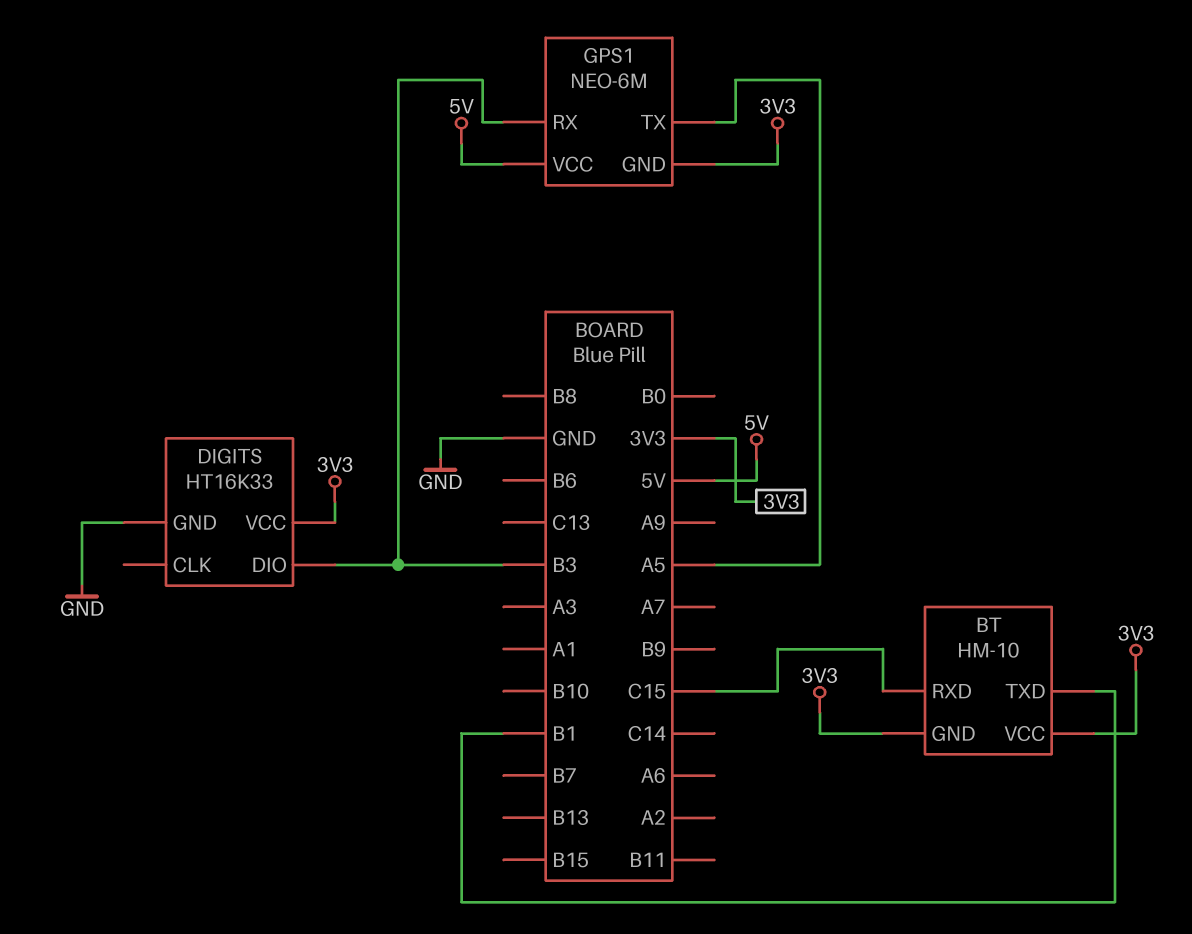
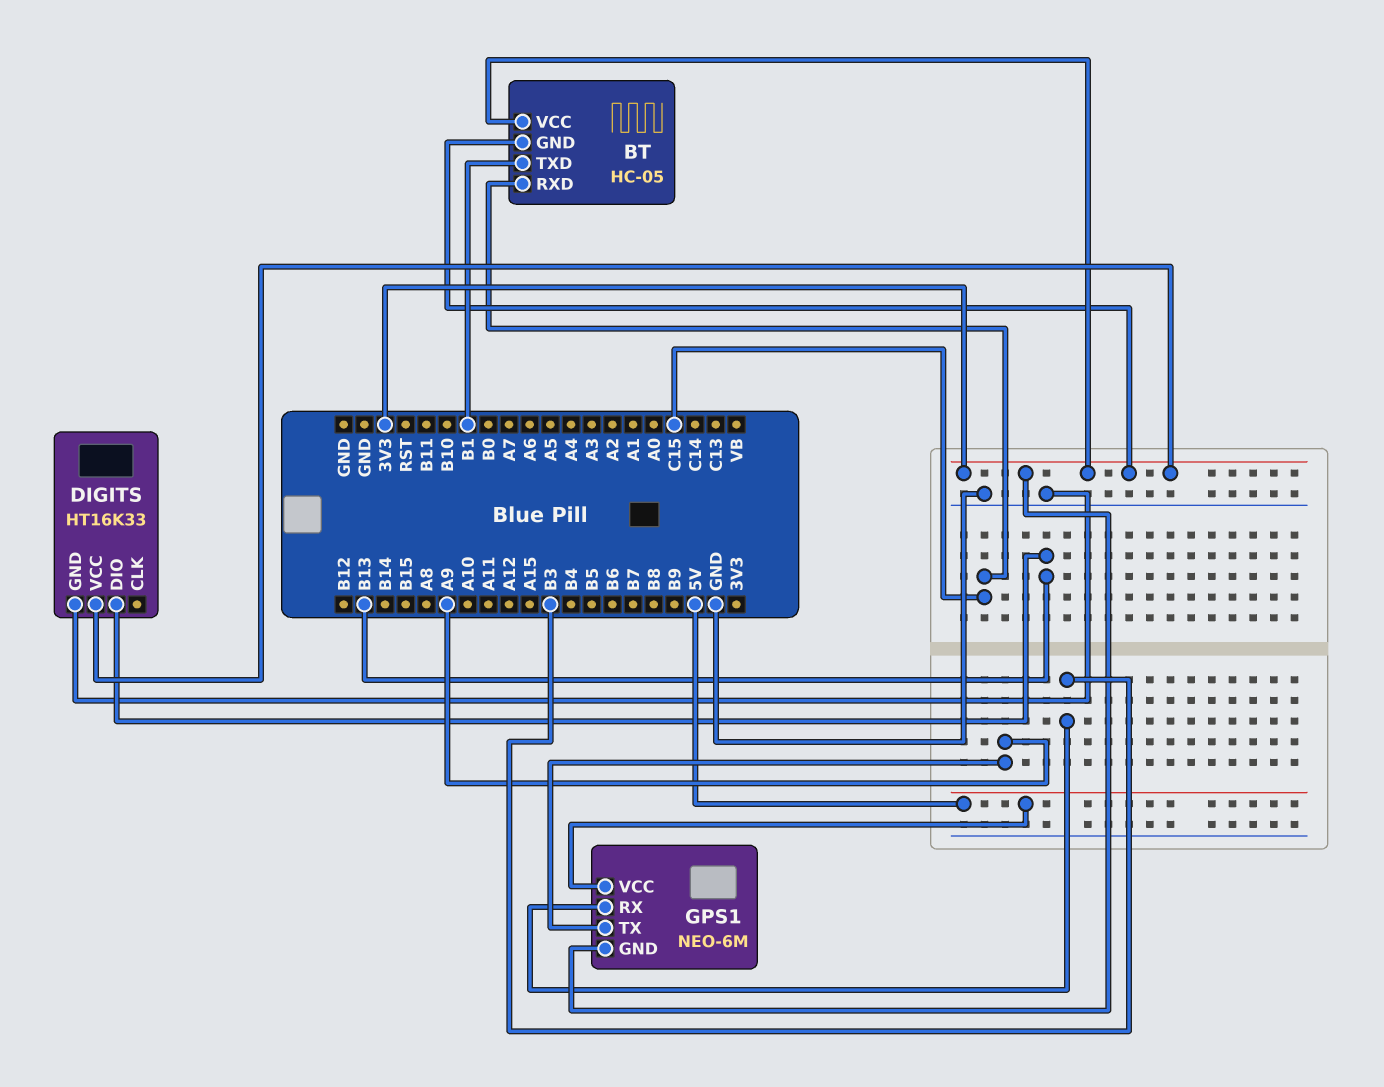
BT: HM-10 -> HC-05
DIGITS pin DIO: B3 -> B13
GPS1 pin TX: A5 -> A9

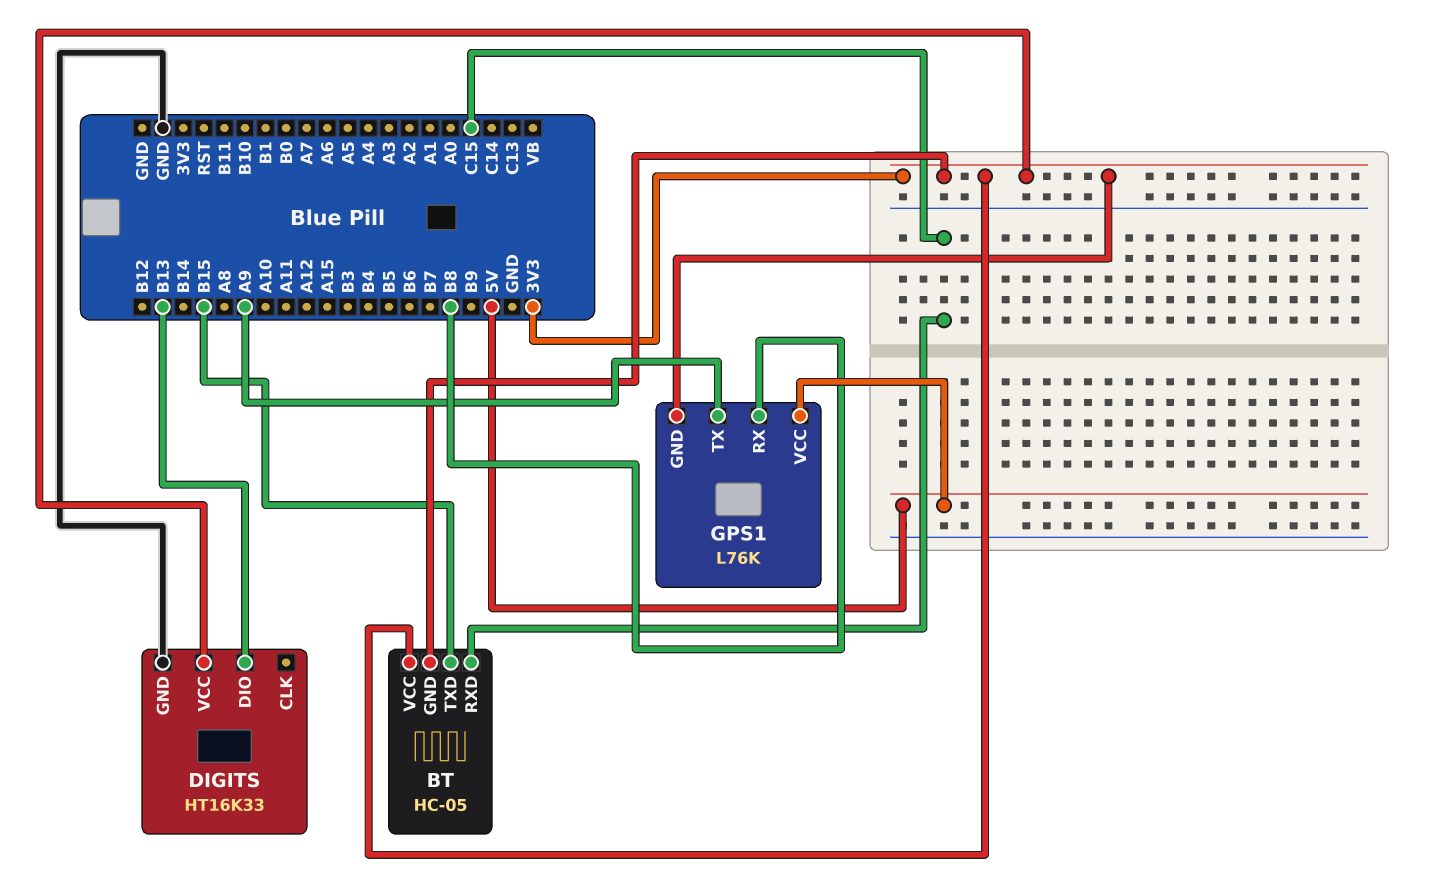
BT pin TXD: B1 -> B15
GPS1: NEO-6M -> L76K
GPS1 pin RX: B3 -> B8

